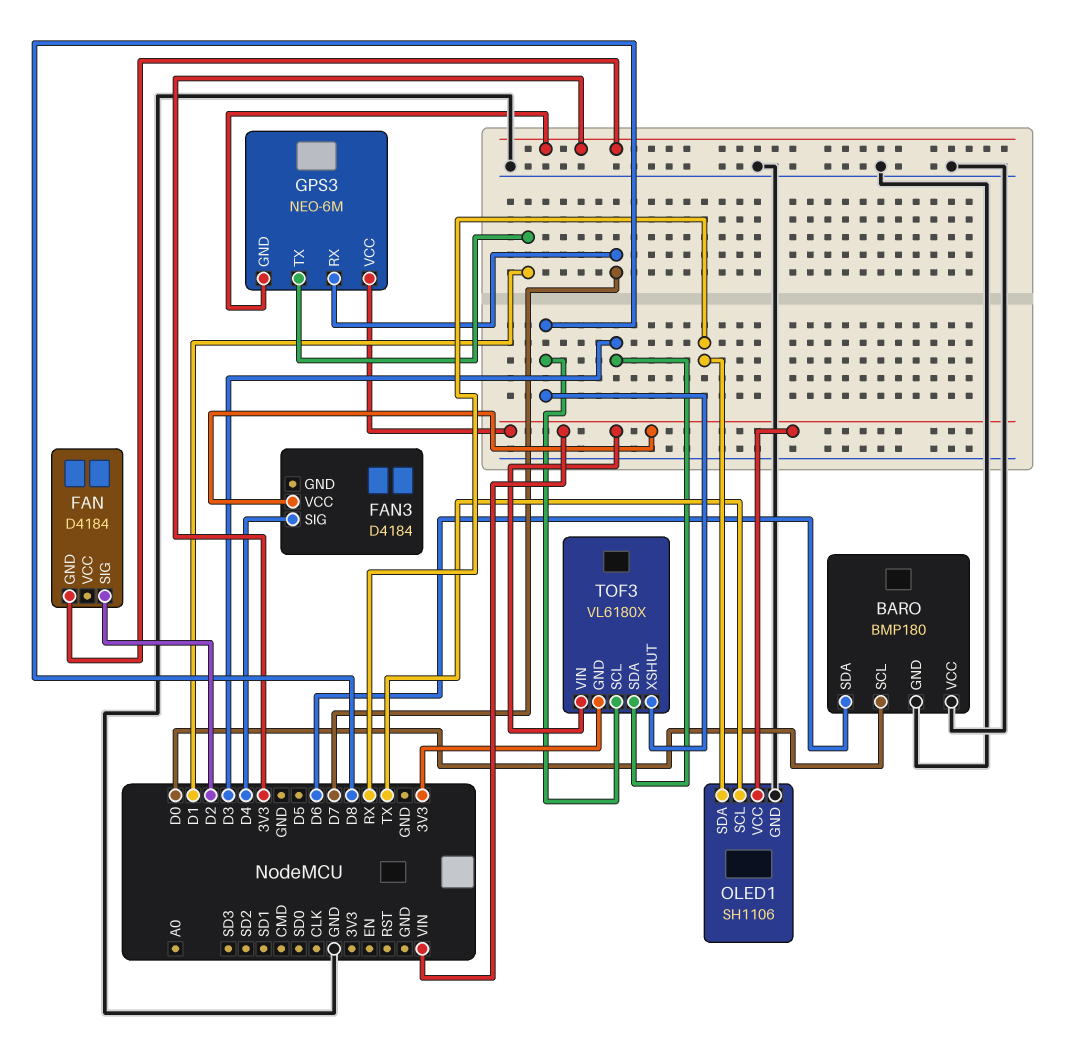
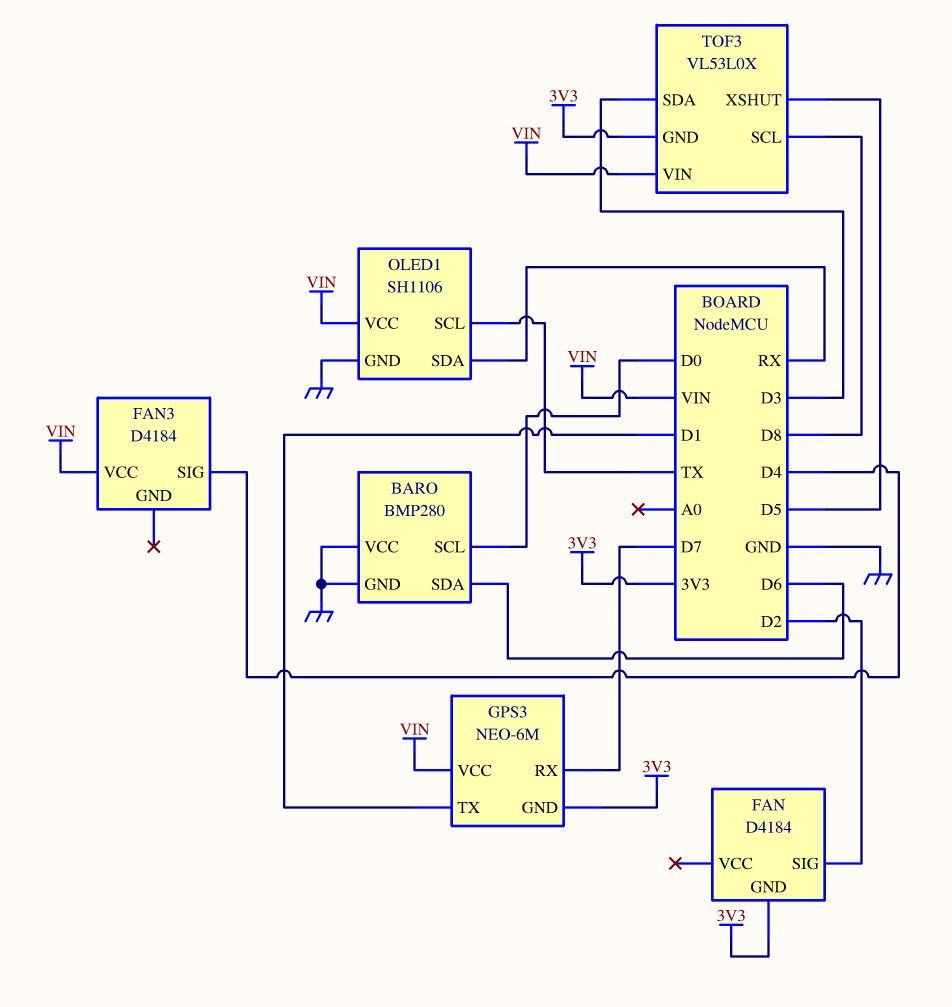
BARO: BMP180 -> BMP280
TOF3: VL6180X -> VL53L0X
TOF3 pin XSHUT: D8 -> D5

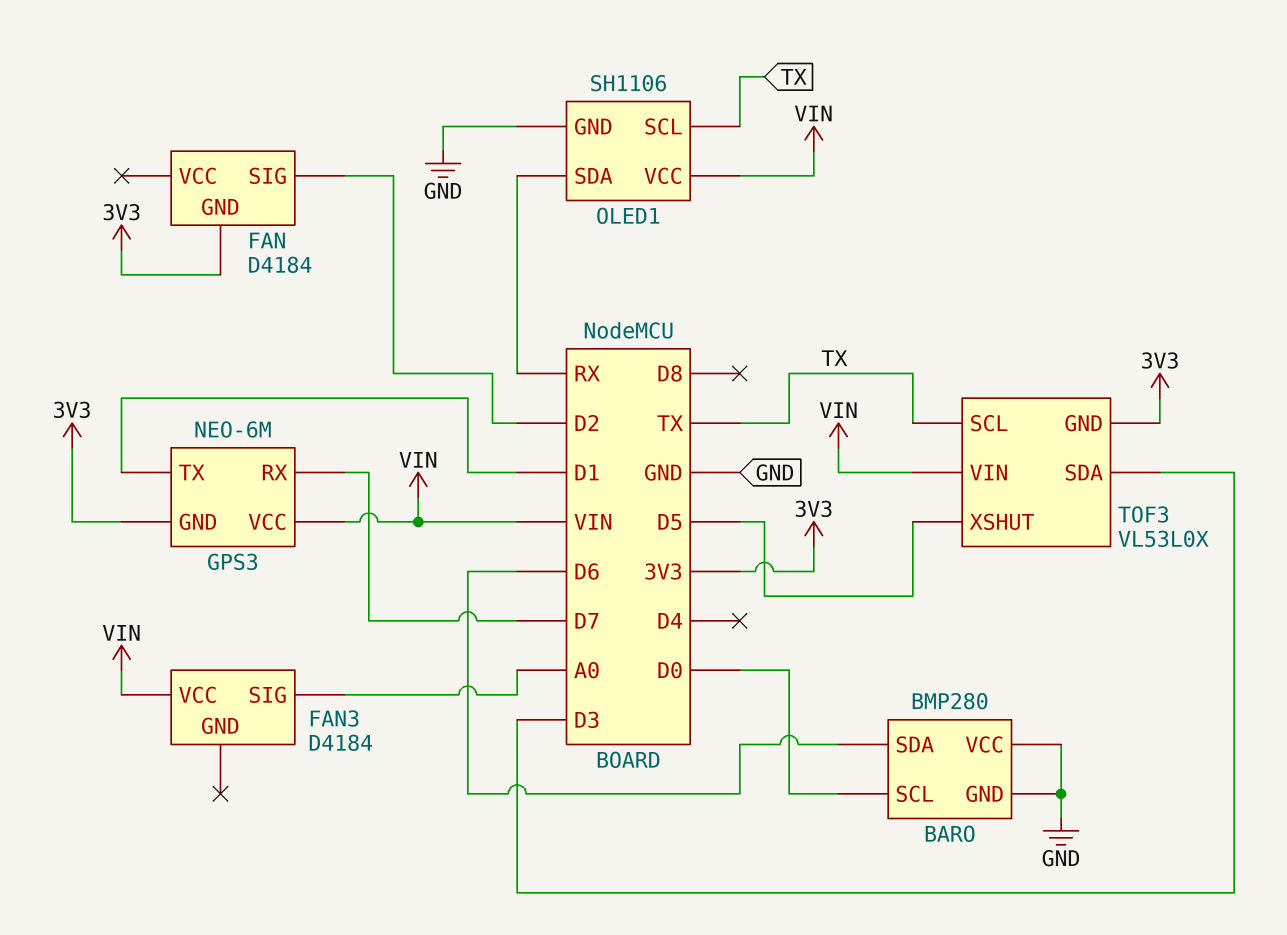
FAN3 pin SIG: D4 -> A0
TOF3 pin SCL: D8 -> TX

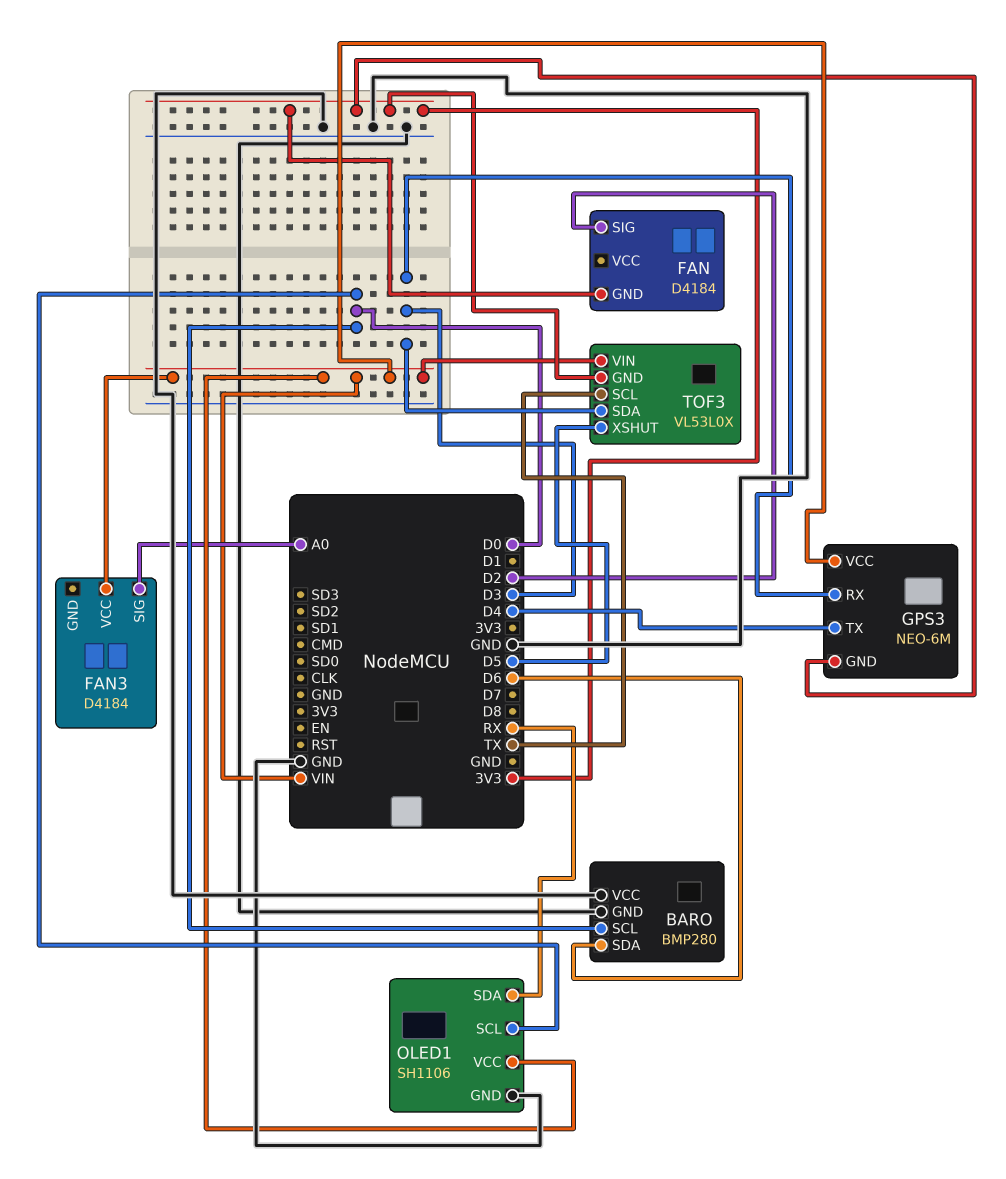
GPS3 pin RX: D7 -> D3
GPS3 pin TX: D1 -> D4
OLED1 pin SCL: TX -> D0

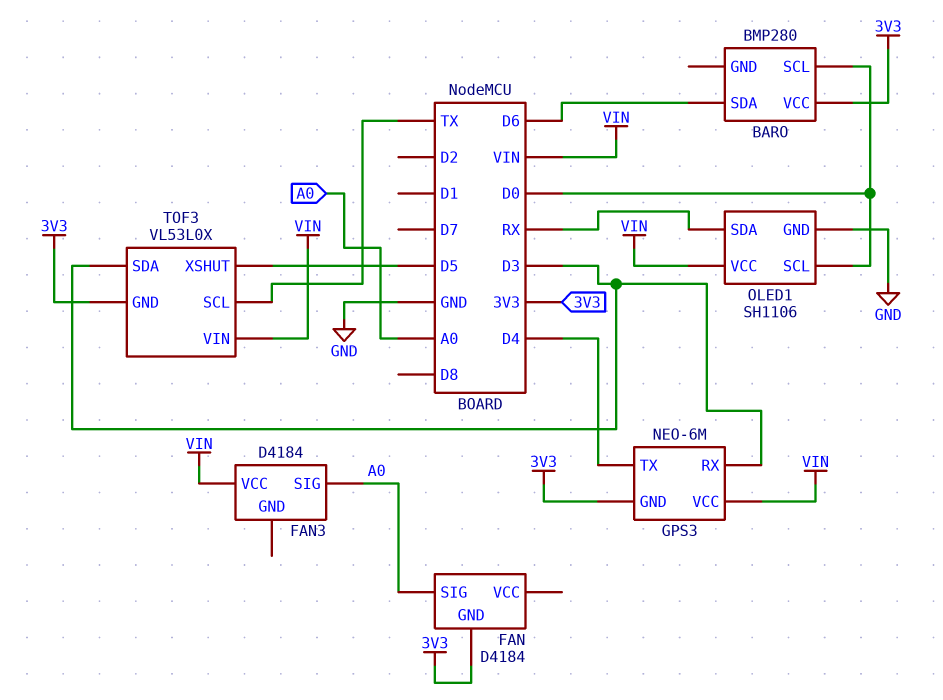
BARO pin GND: GND -> none
BARO pin VCC: GND -> 3V3
FAN pin SIG: D2 -> A0

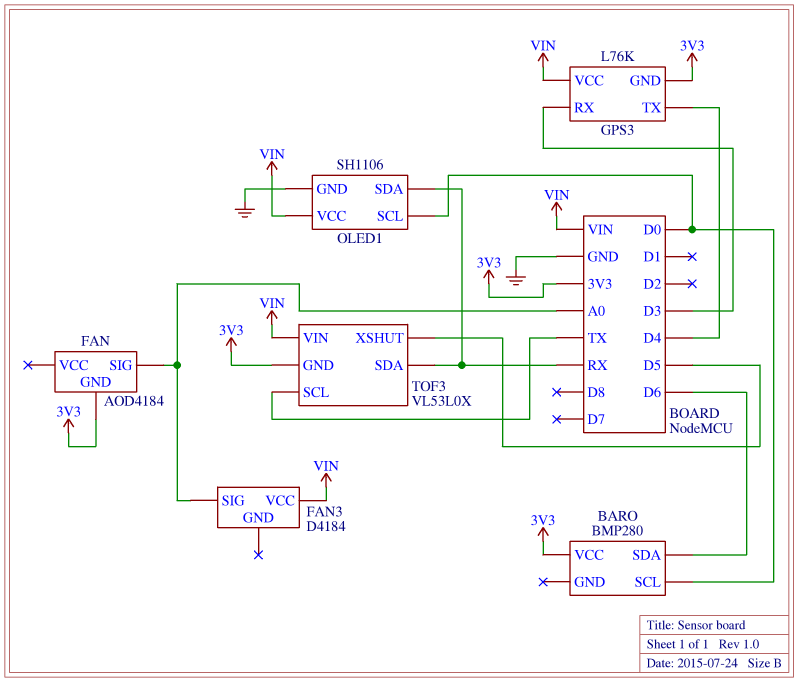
FAN: D4184 -> AOD4184
GPS3: NEO-6M -> L76K
TOF3 pin SDA: D3 -> RX

